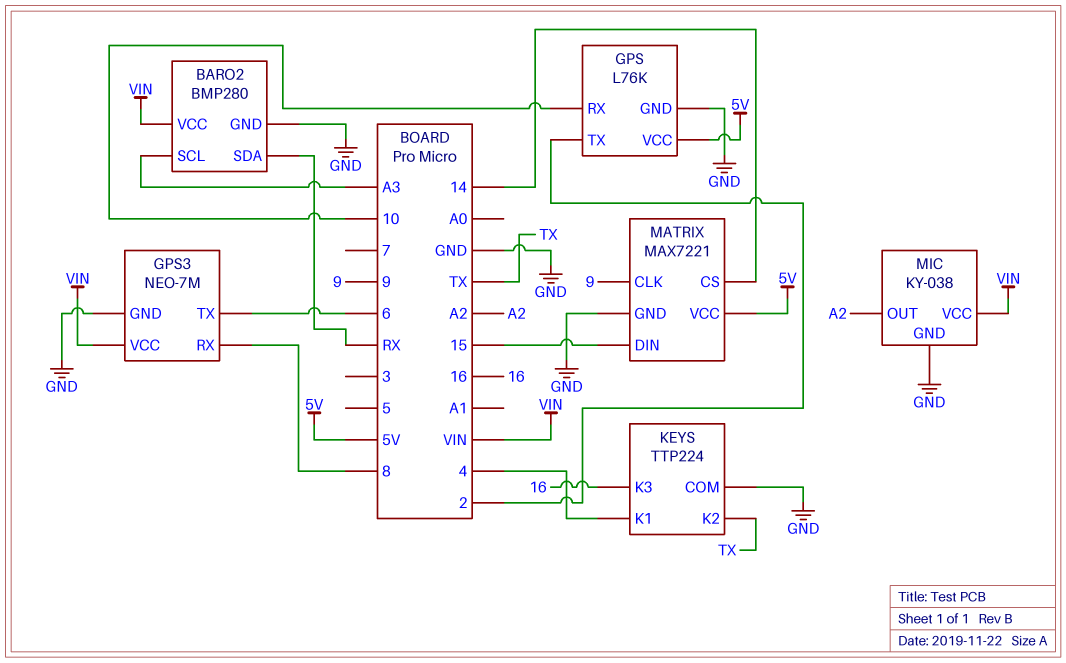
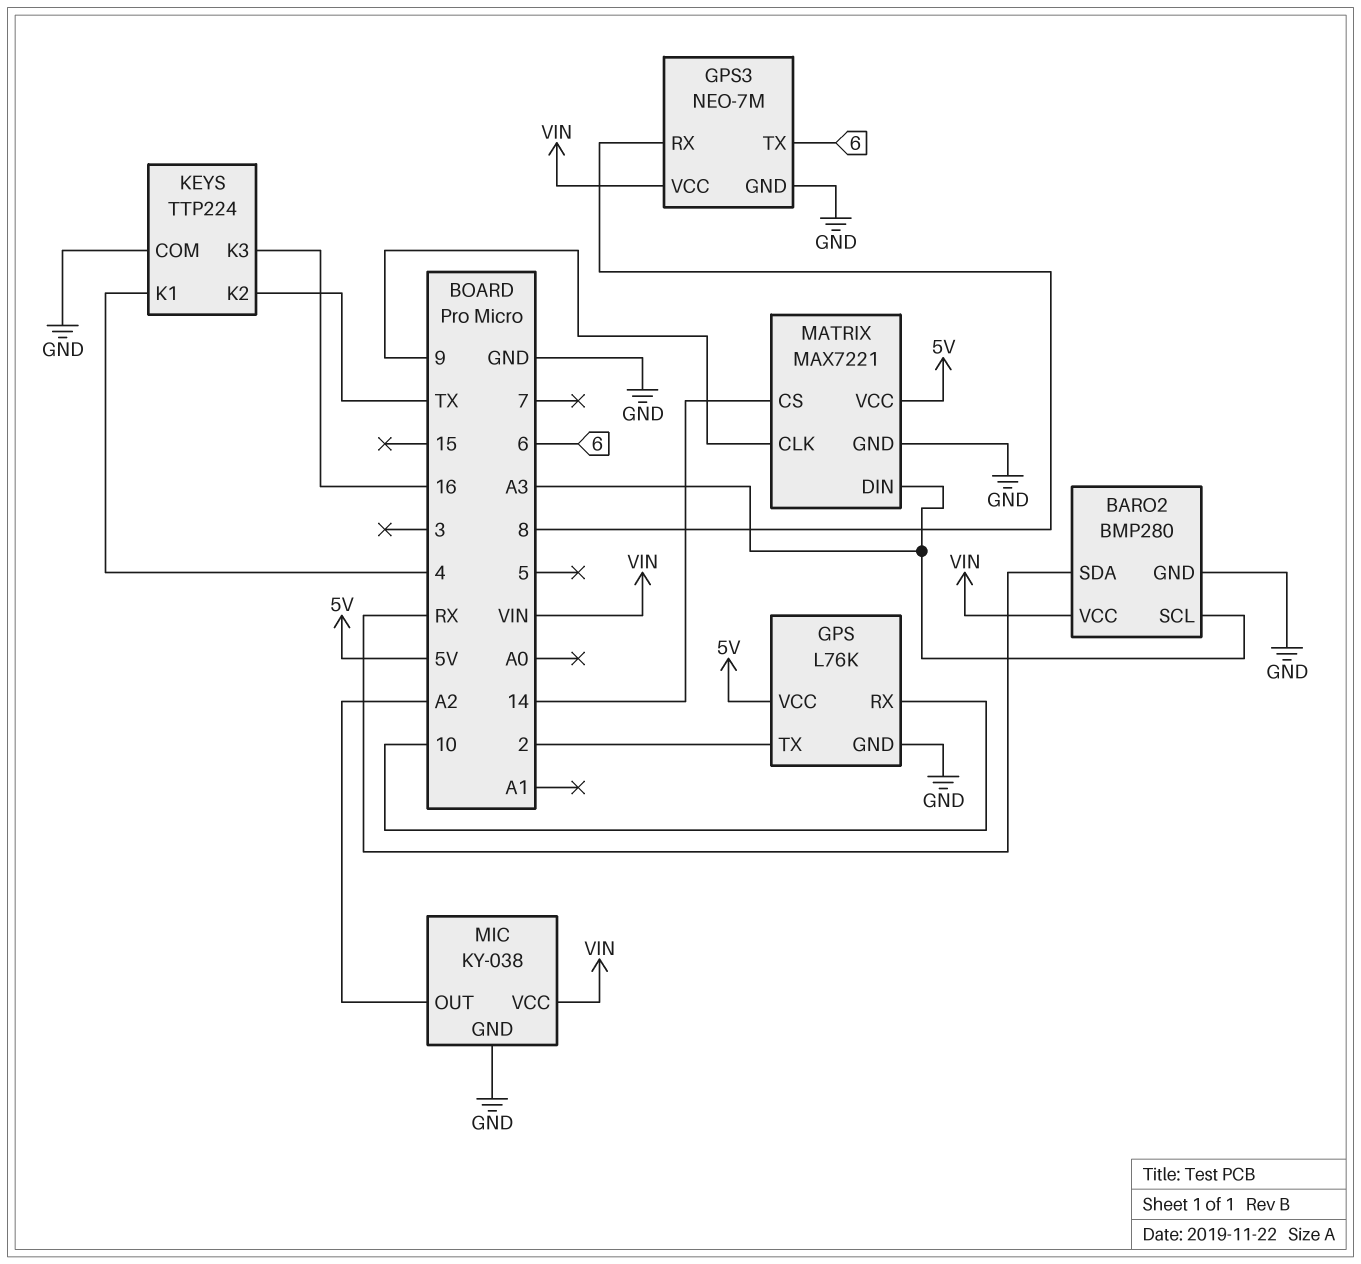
MATRIX pin DIN: 15 -> A3

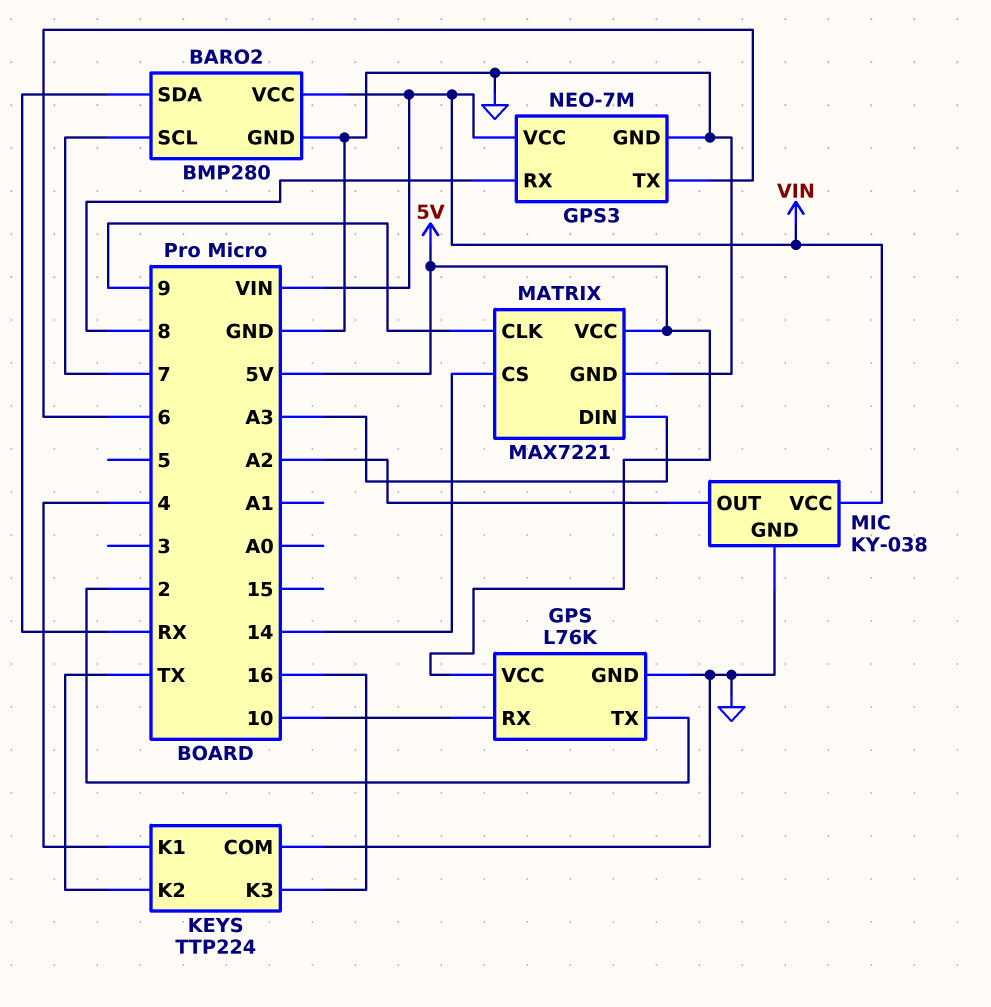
BARO2 pin SCL: A3 -> 7

